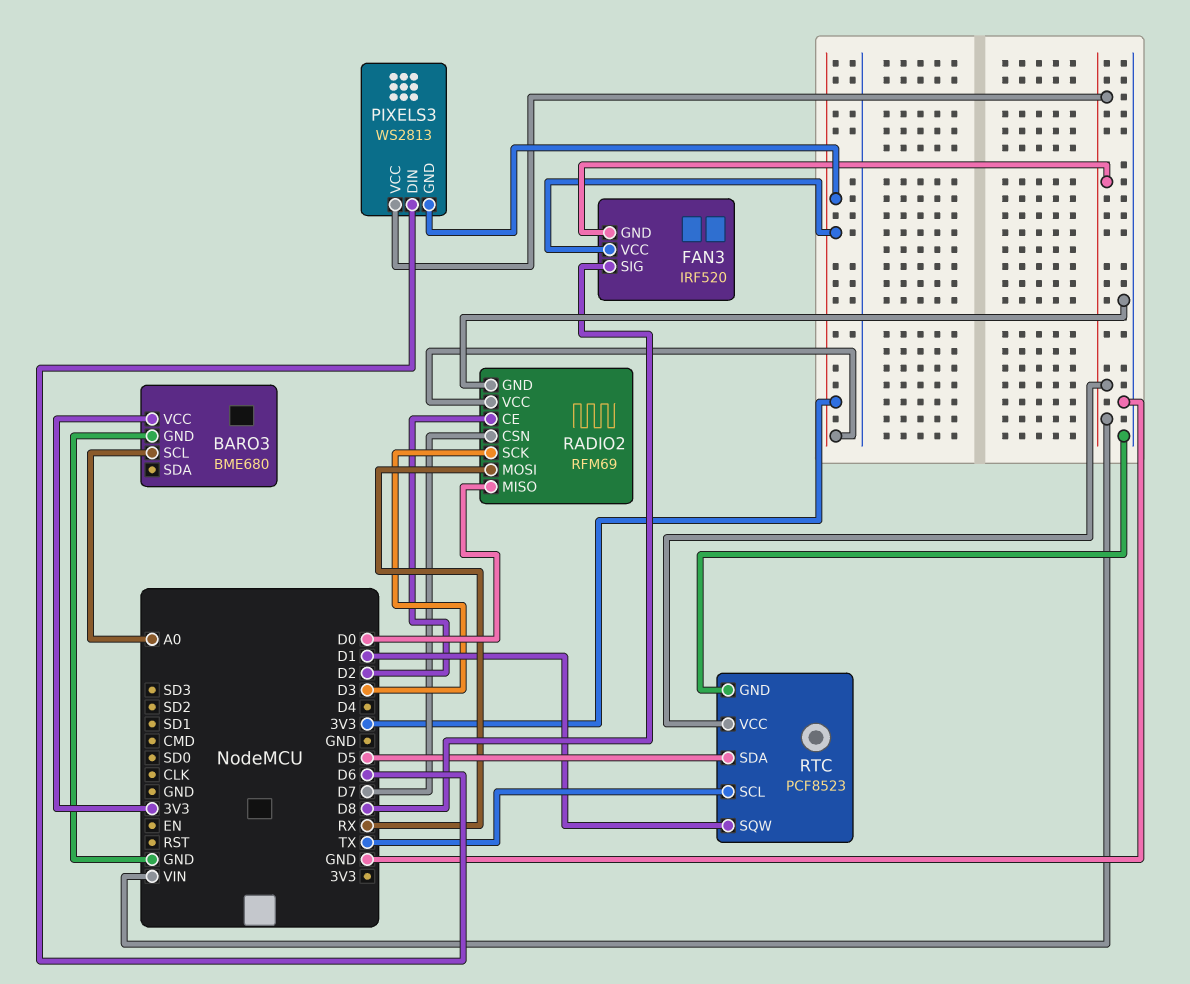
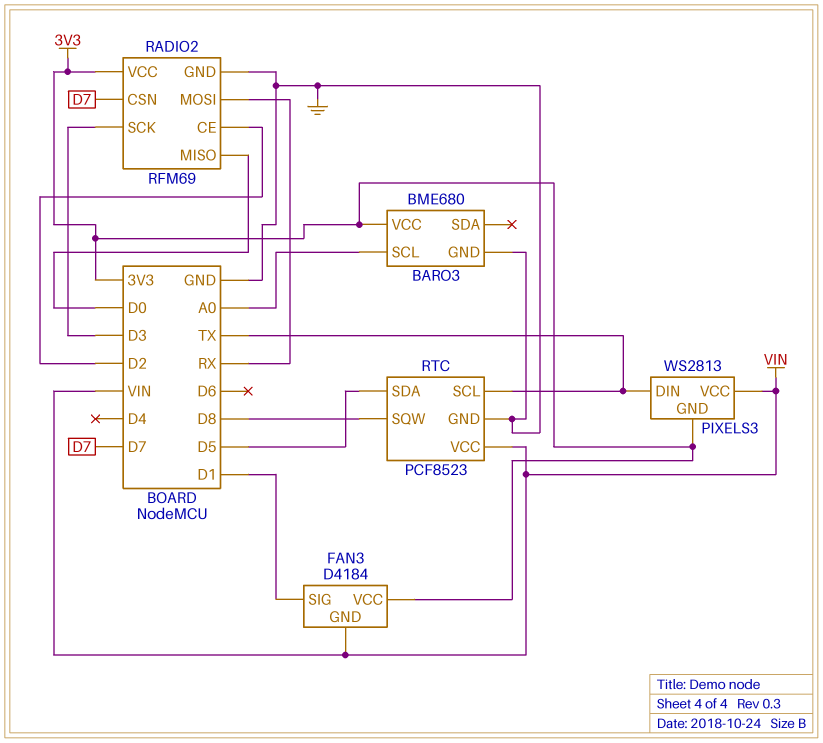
FAN3: IRF520 -> D4184
FAN3 pin SIG: D8 -> D1
PIXELS3 pin DIN: D6 -> TX
RTC pin SQW: D1 -> D8

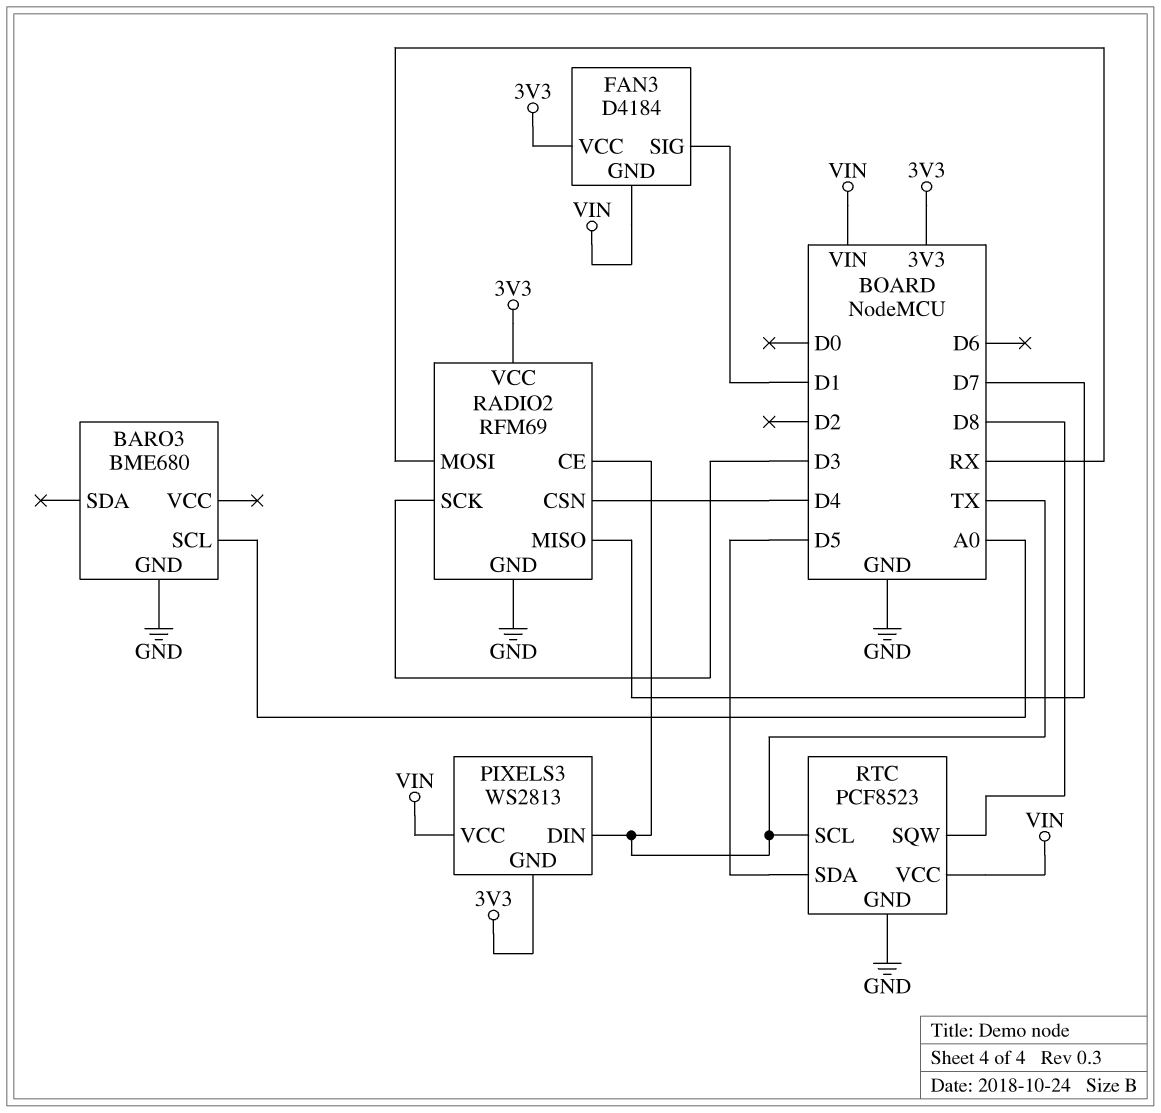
BARO3 pin VCC: 3V3 -> none
RADIO2 pin CE: D2 -> TX
RADIO2 pin CSN: D7 -> D4
RADIO2 pin MISO: D0 -> D7

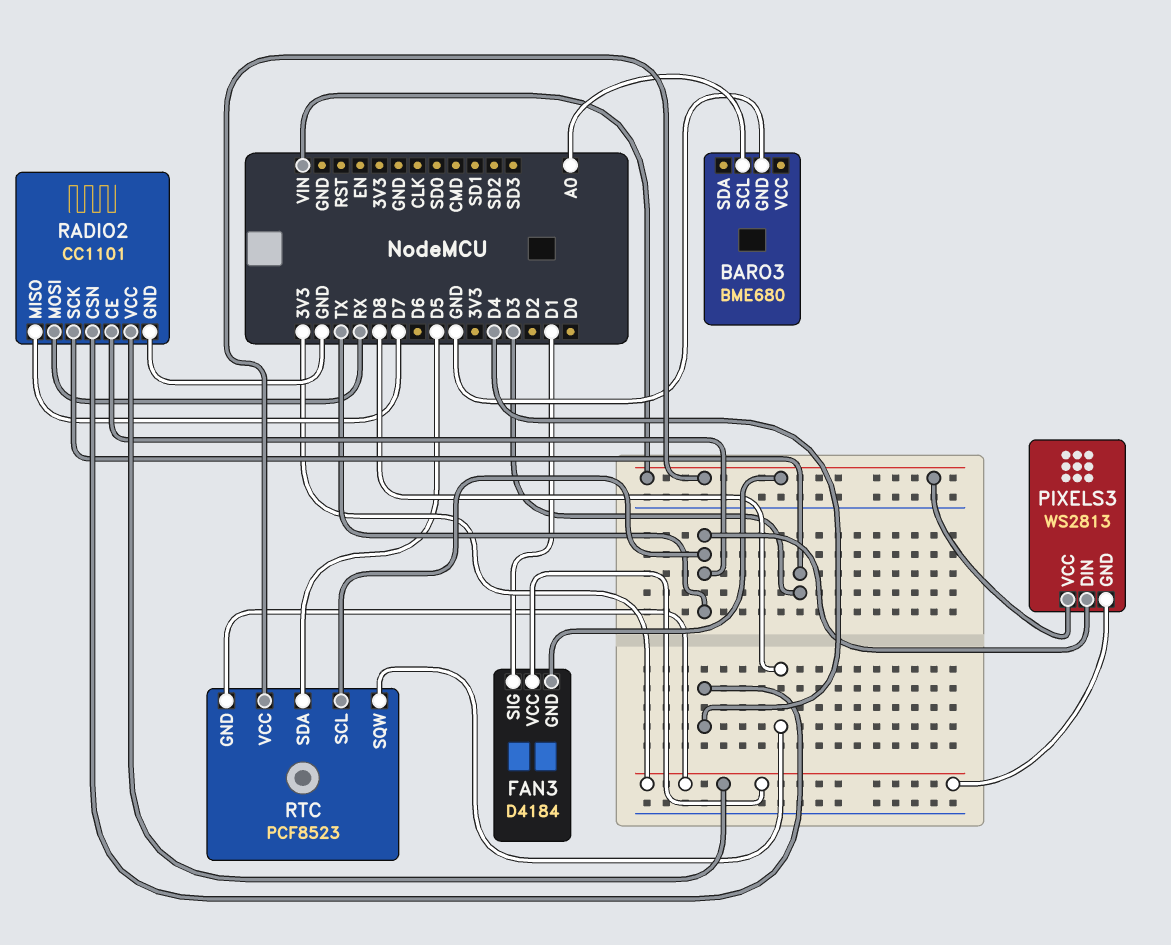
RADIO2: RFM69 -> CC1101
RTC pin GND: GND -> 3V3

